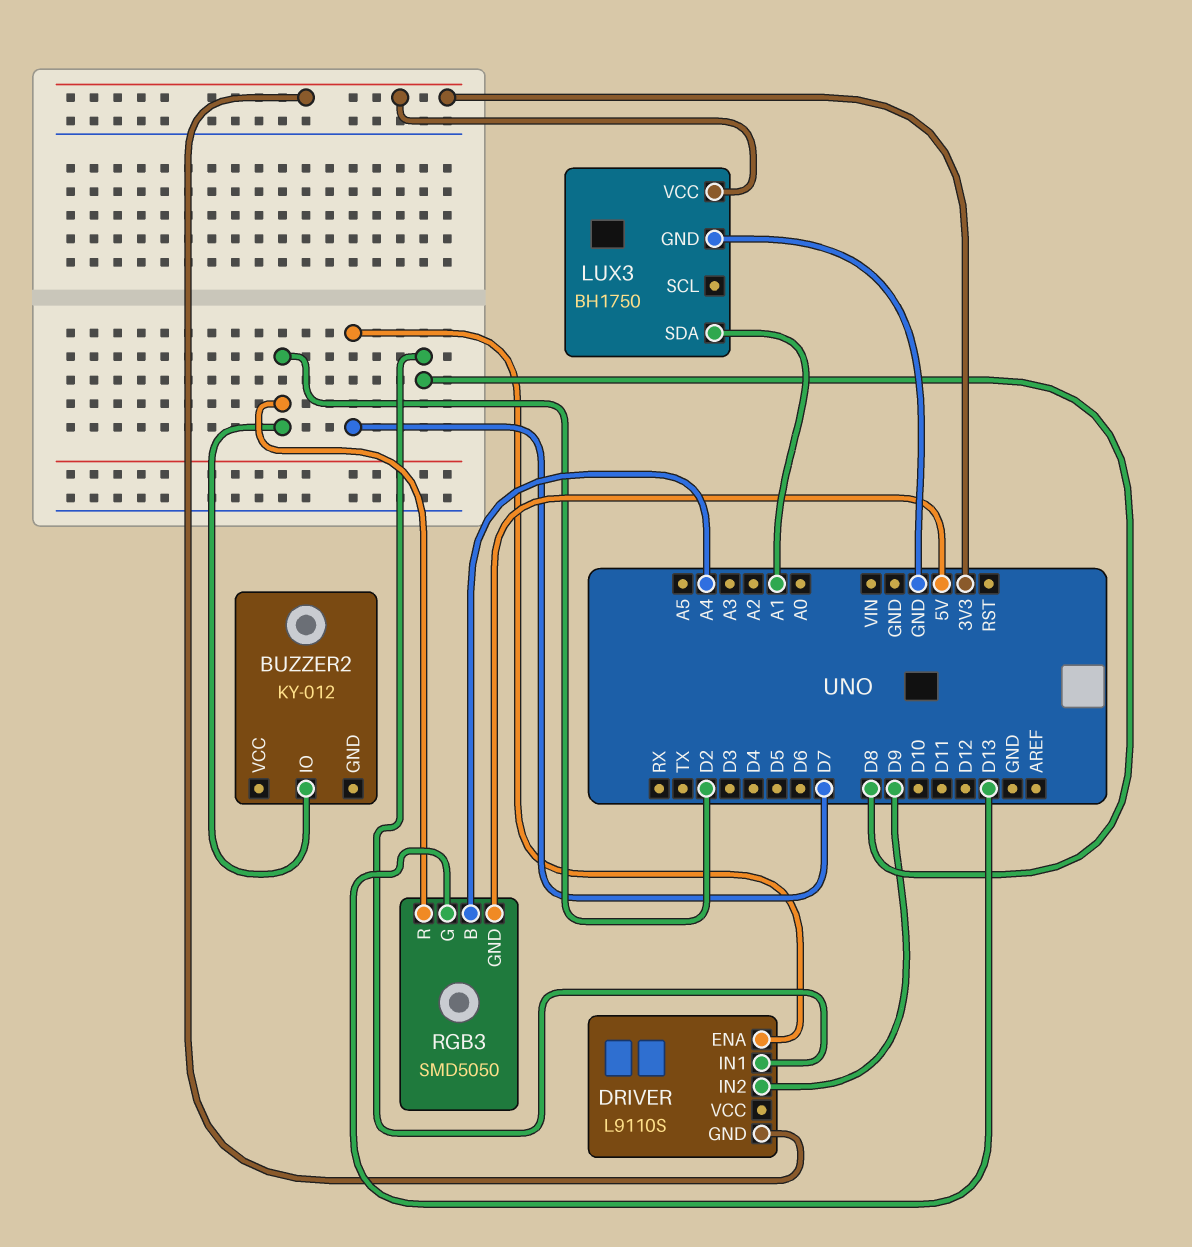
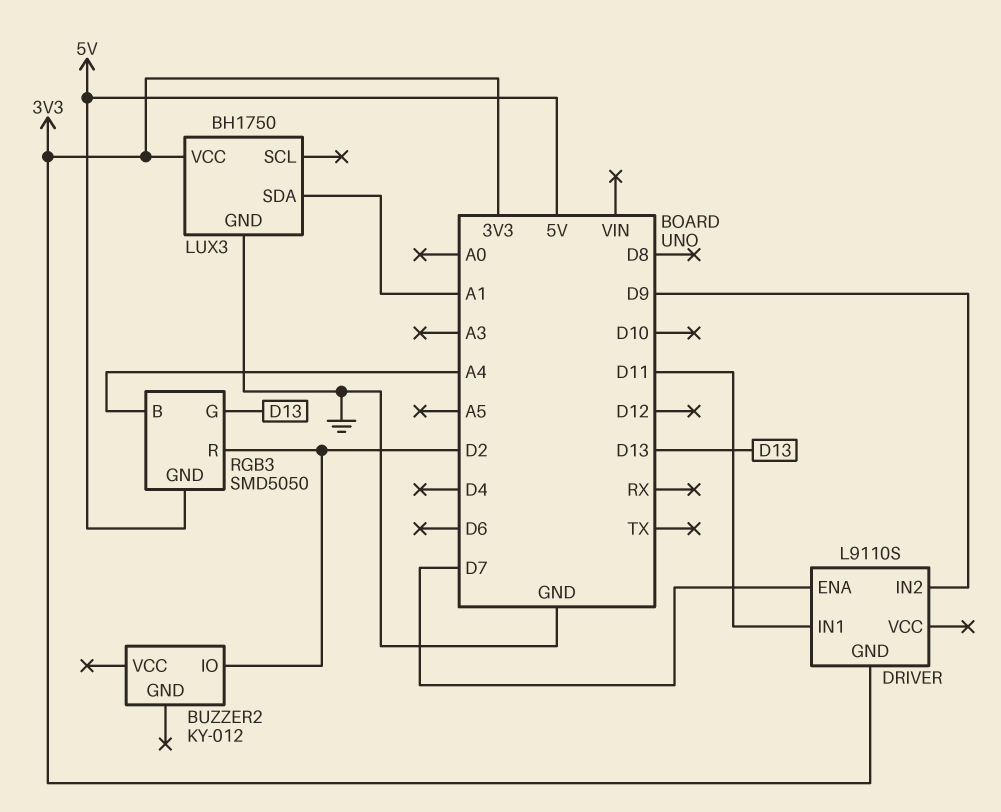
DRIVER pin IN1: D8 -> D11

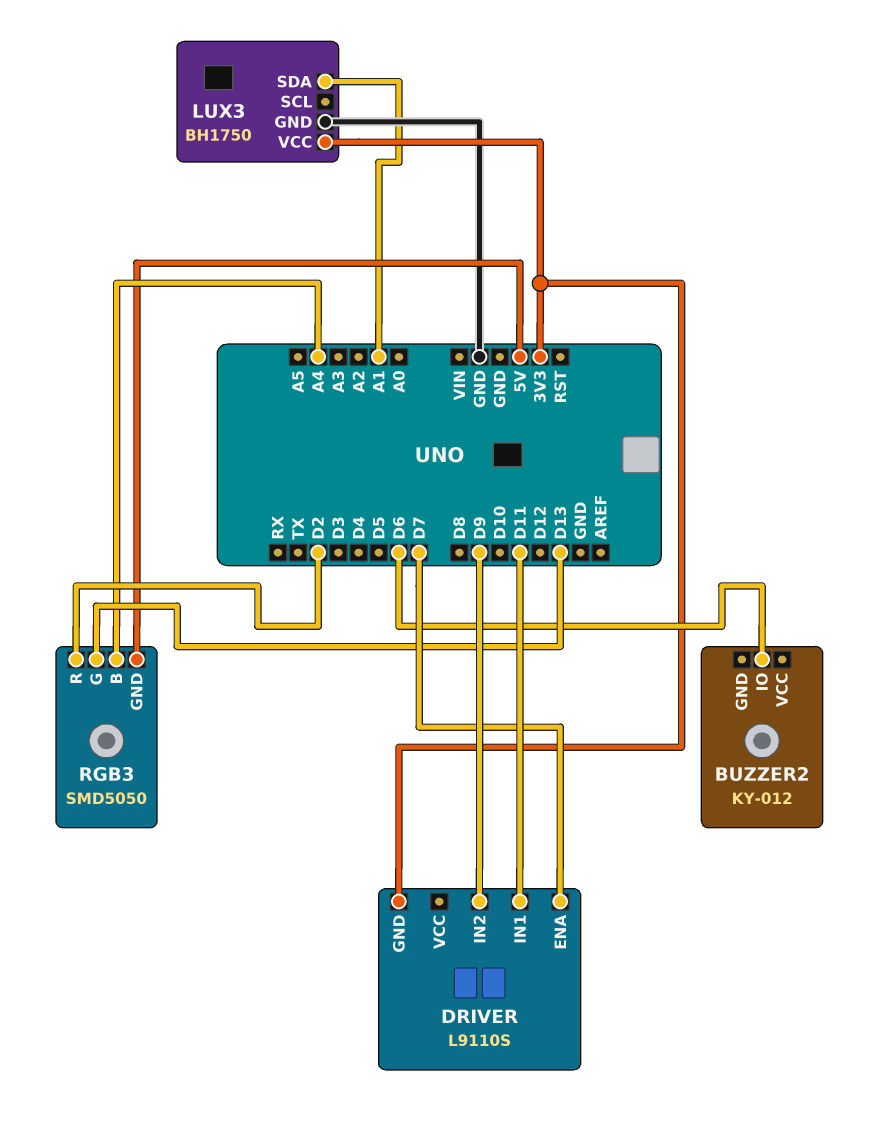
BUZZER2 pin IO: D2 -> D6

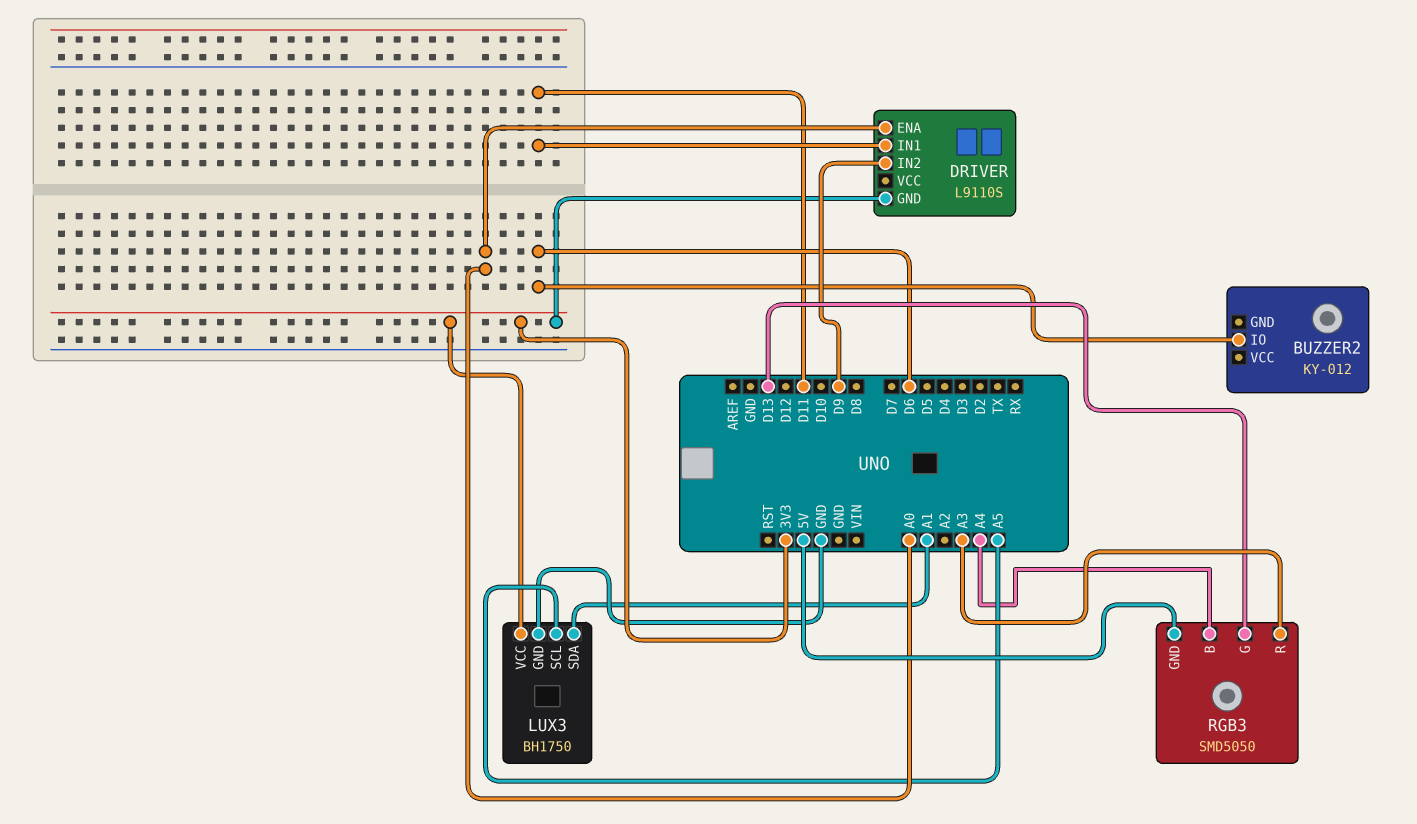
DRIVER pin ENA: D7 -> A0
LUX3 pin SCL: none -> A5
RGB3 pin R: D2 -> A3

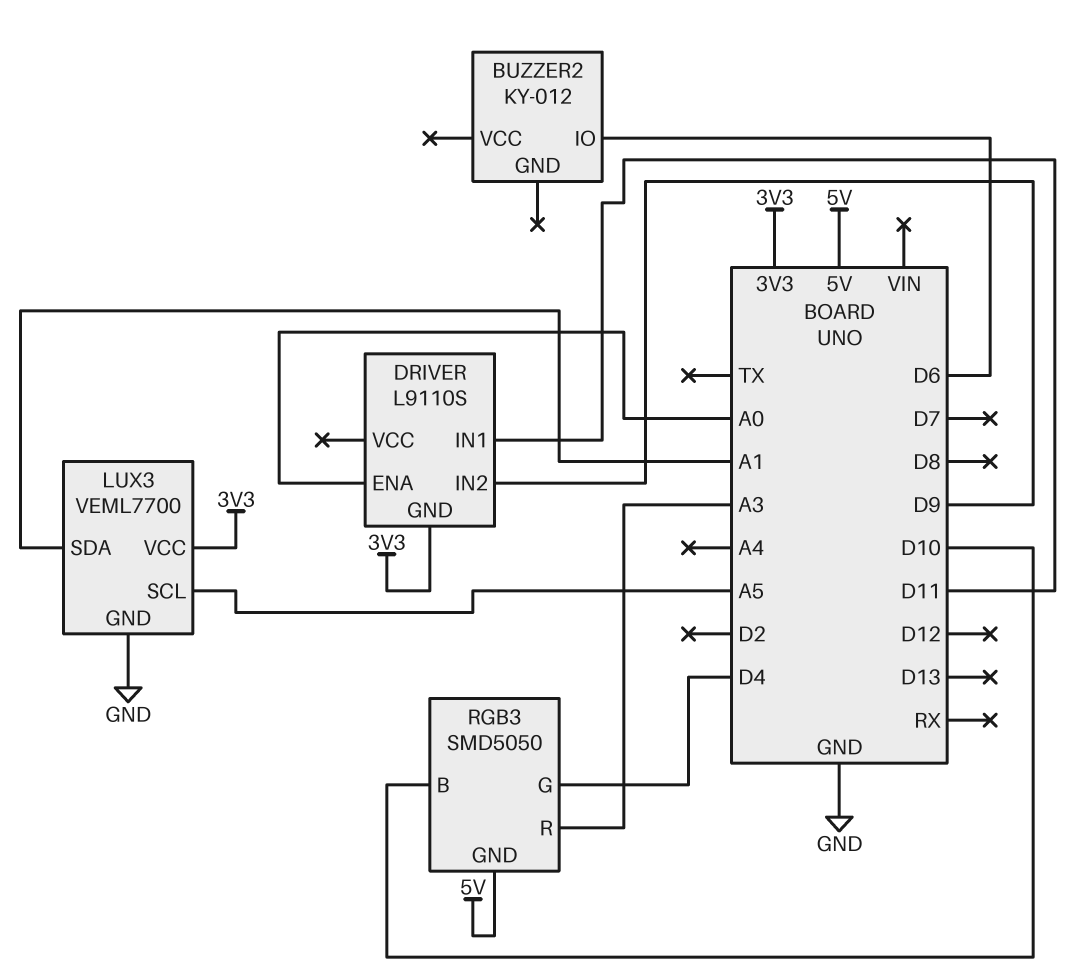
LUX3: BH1750 -> VEML7700
RGB3 pin B: A4 -> D10
RGB3 pin G: D13 -> D4

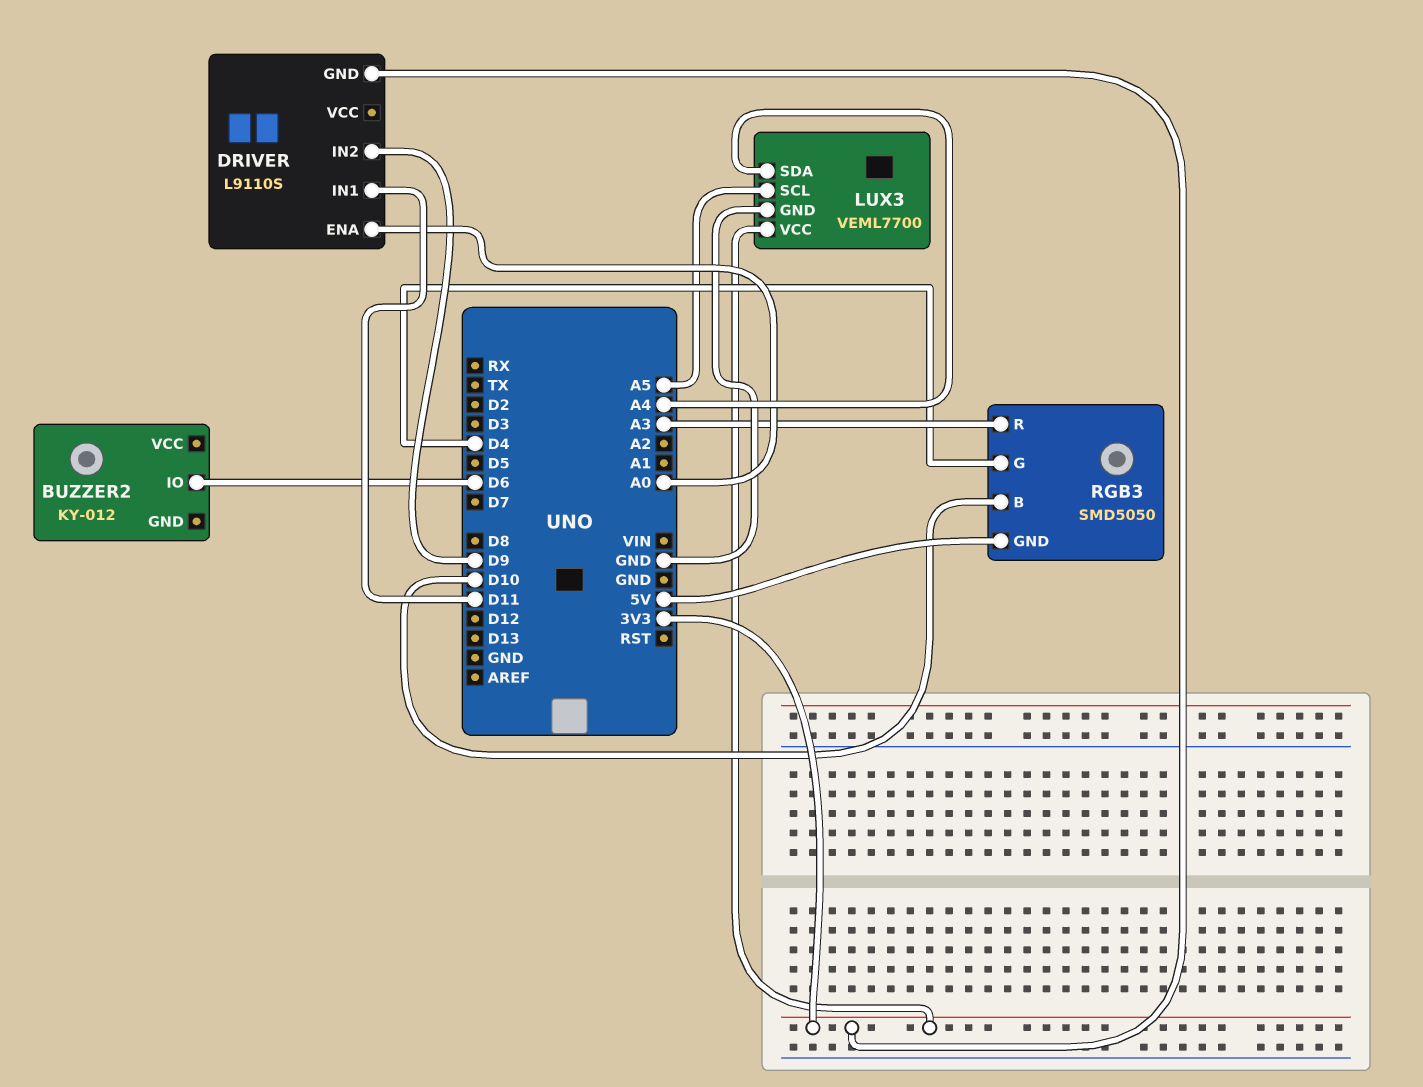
LUX3 pin SDA: A1 -> A4

